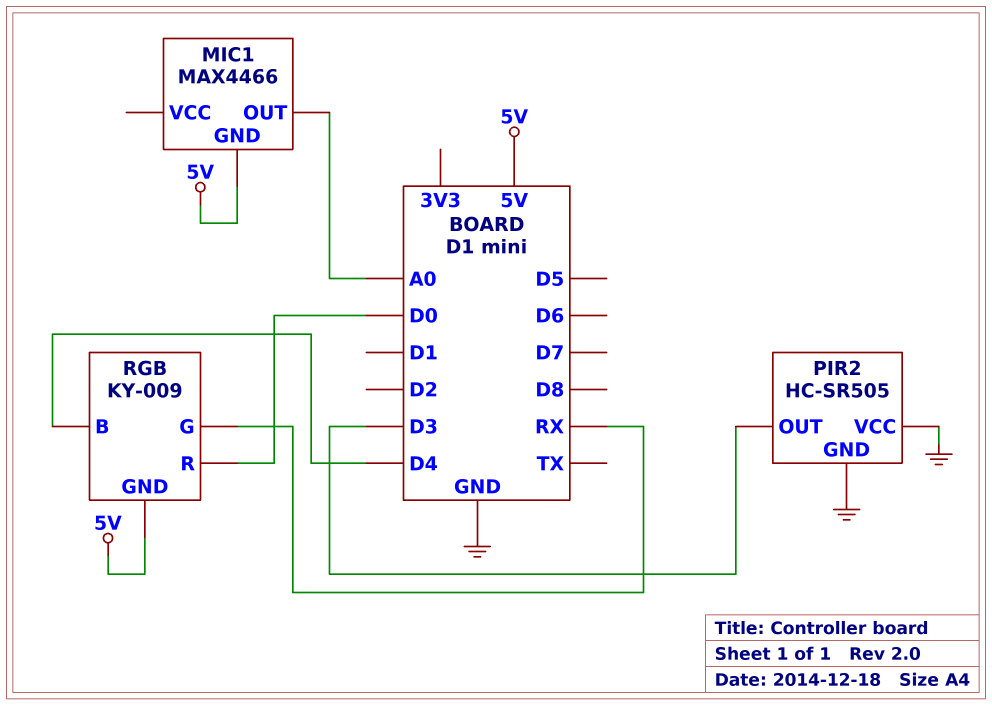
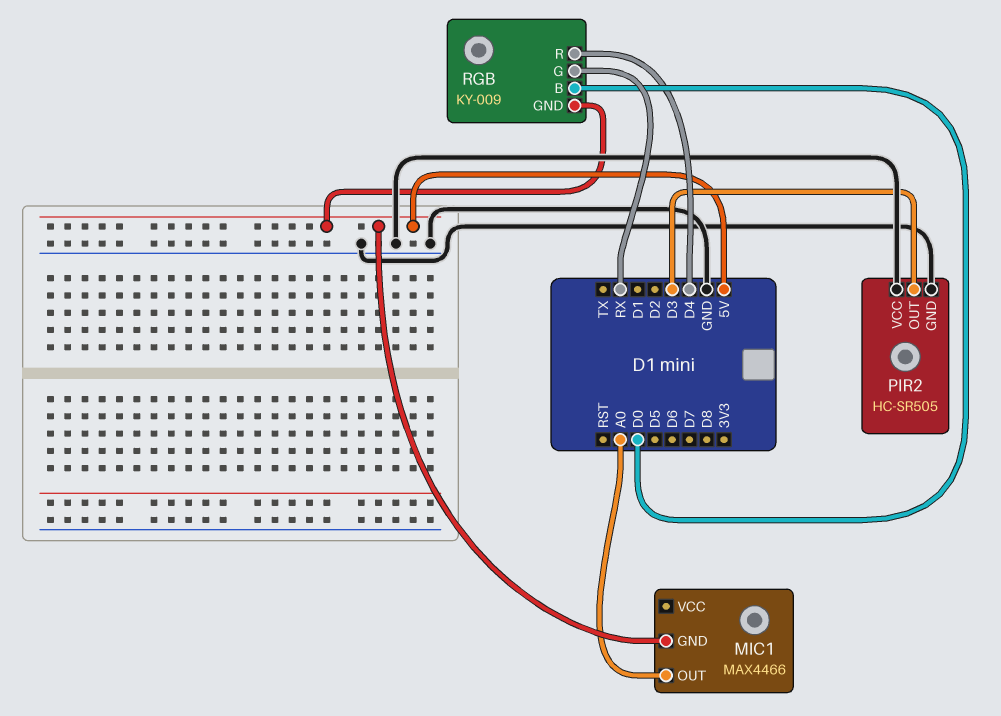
RGB pin B: D4 -> D0
RGB pin R: D0 -> D4

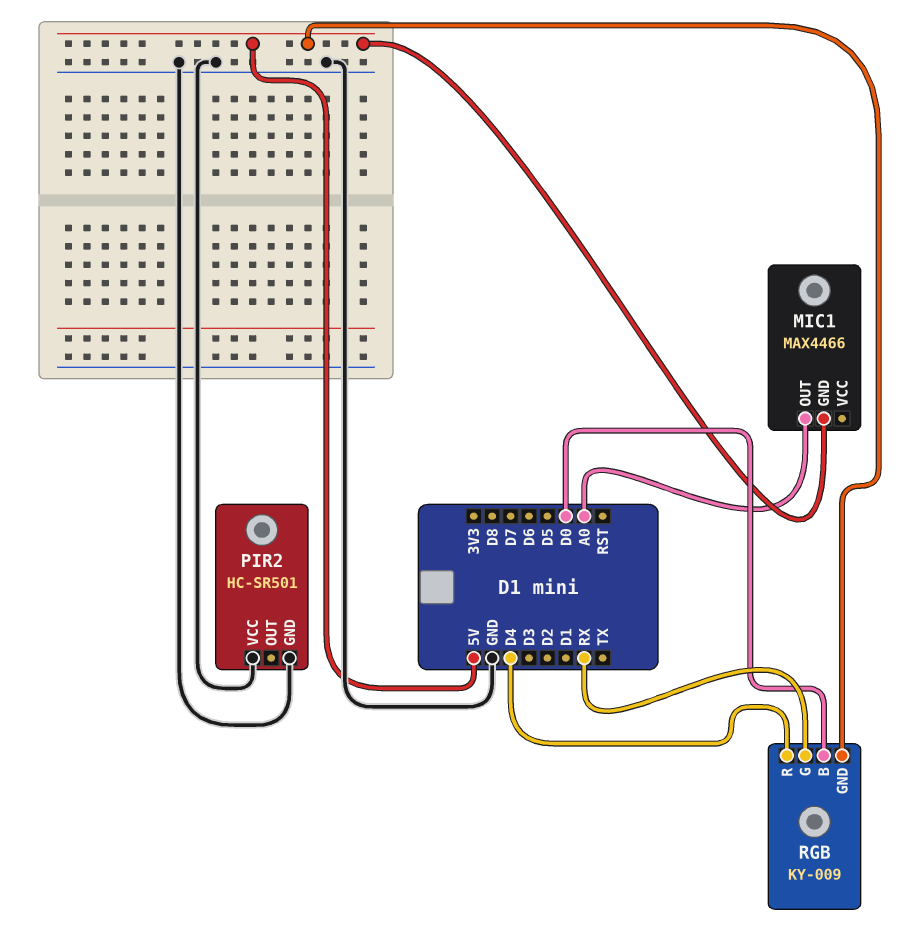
PIR2: HC-SR505 -> HC-SR501
PIR2 pin OUT: D3 -> none

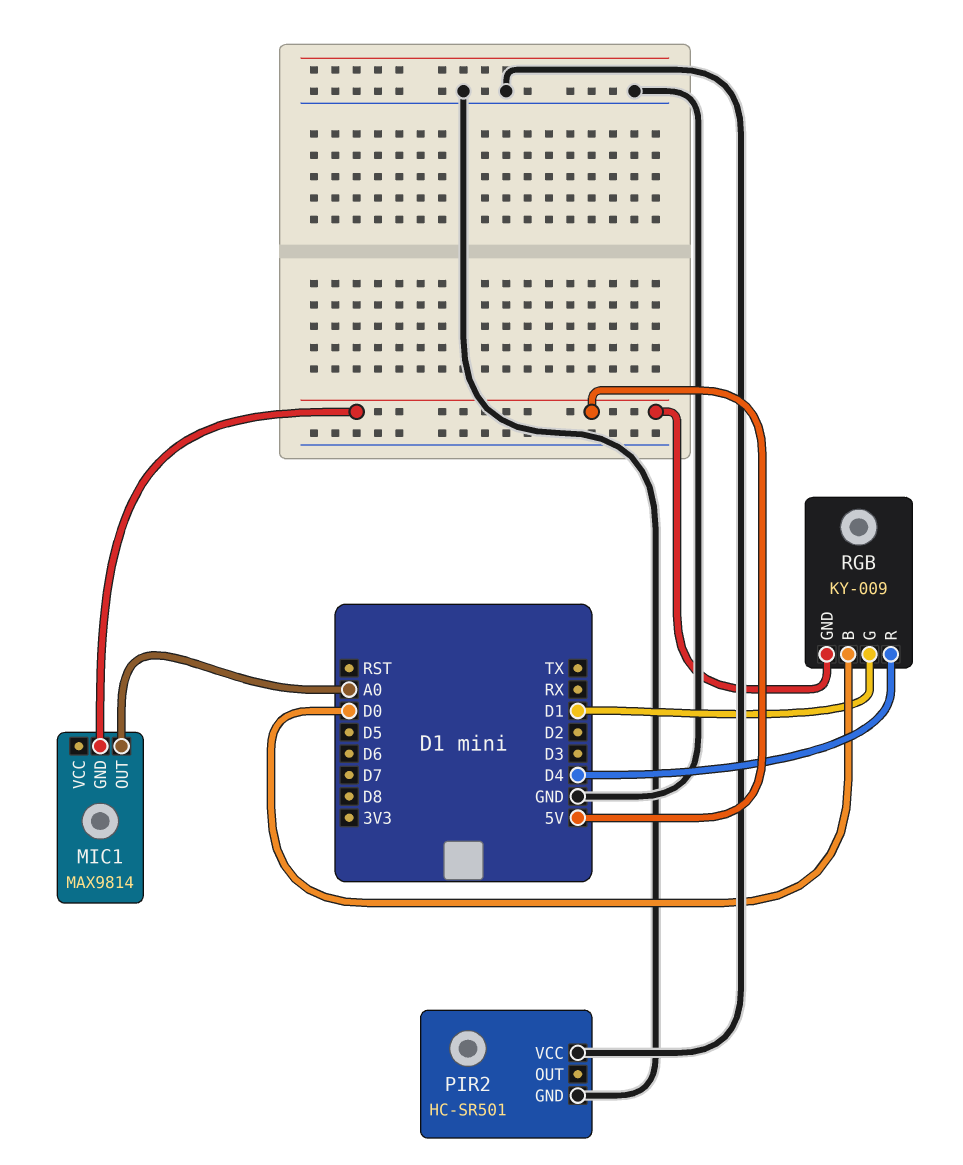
MIC1: MAX4466 -> MAX9814
RGB pin G: RX -> D1

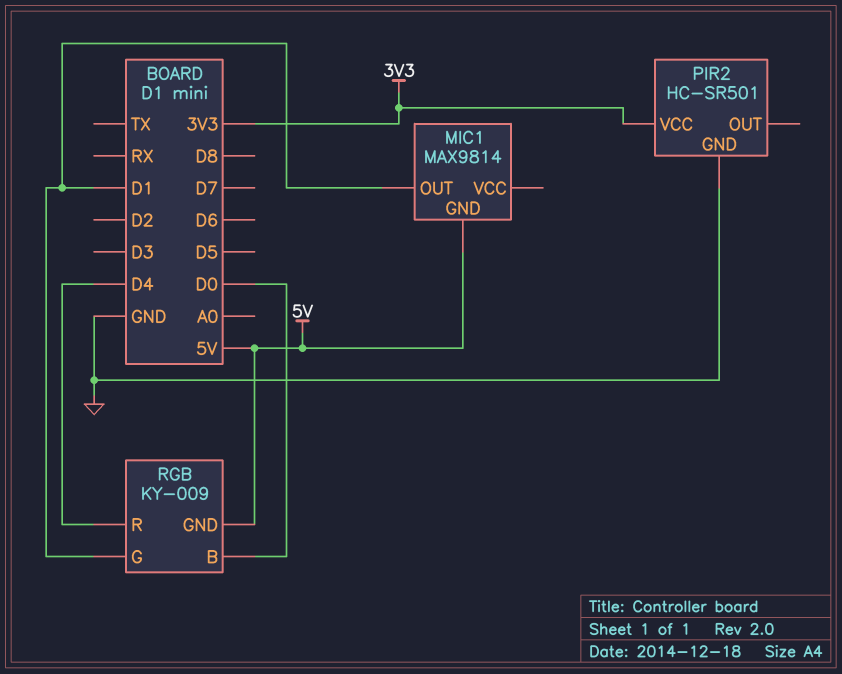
MIC1 pin OUT: A0 -> D1
PIR2 pin VCC: GND -> 3V3

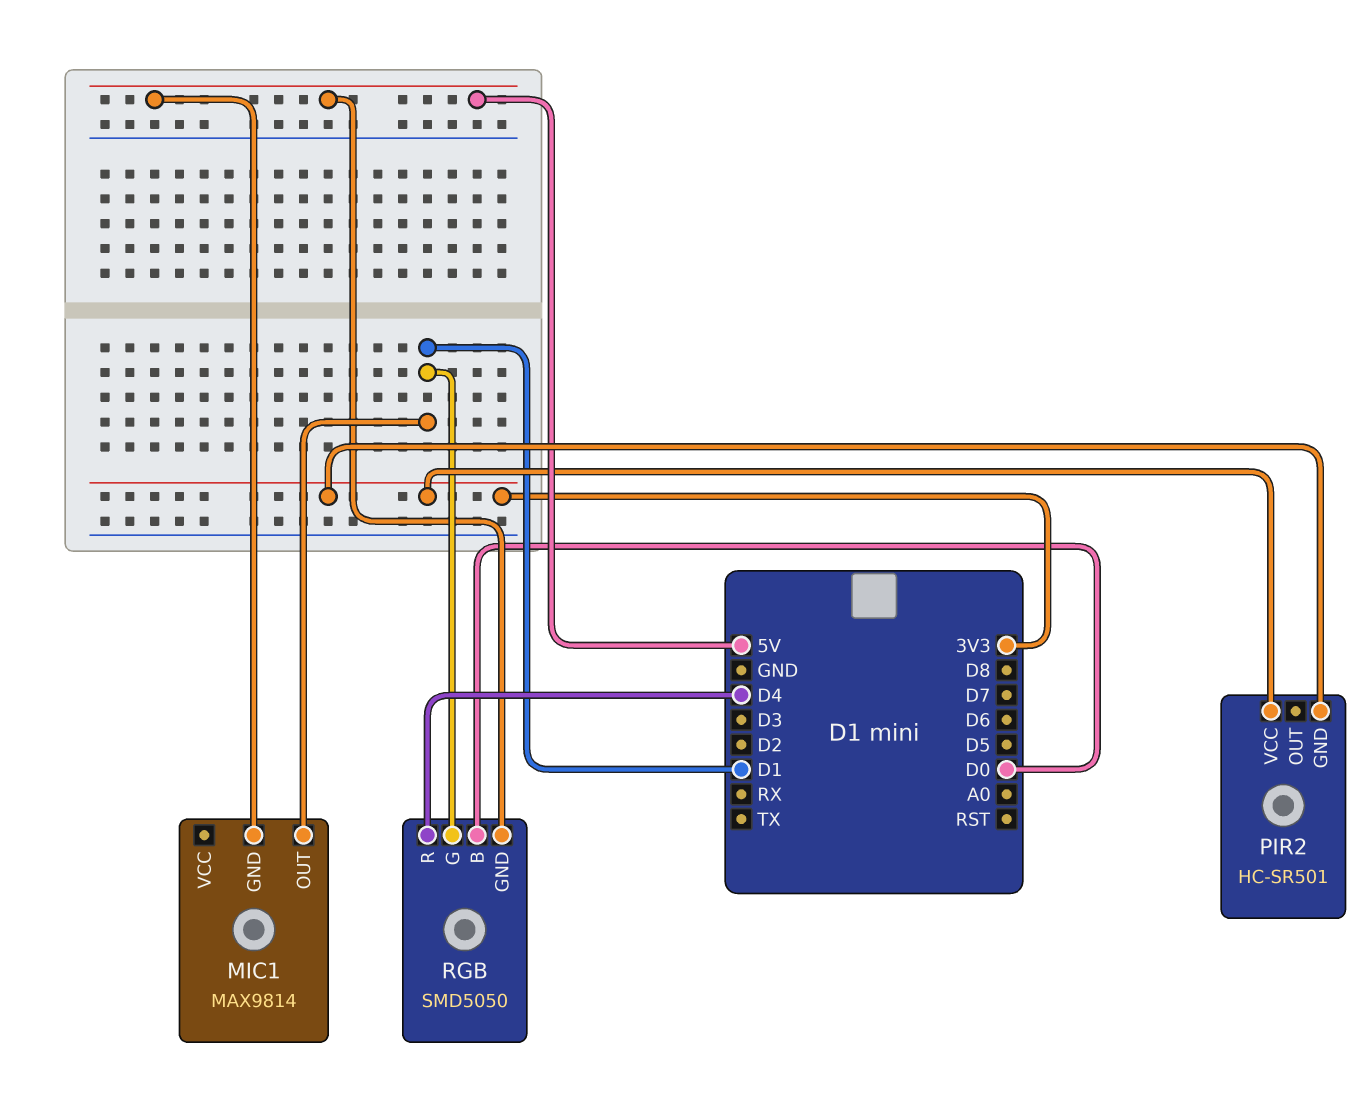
PIR2 pin GND: GND -> 3V3
RGB: KY-009 -> SMD5050

